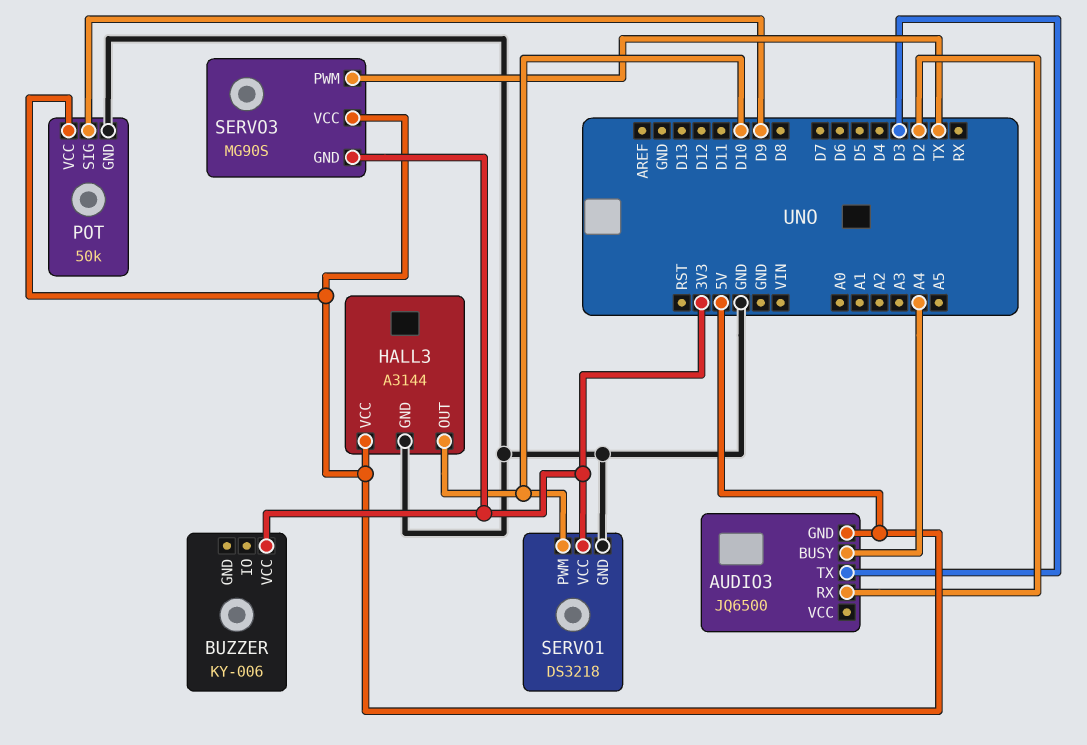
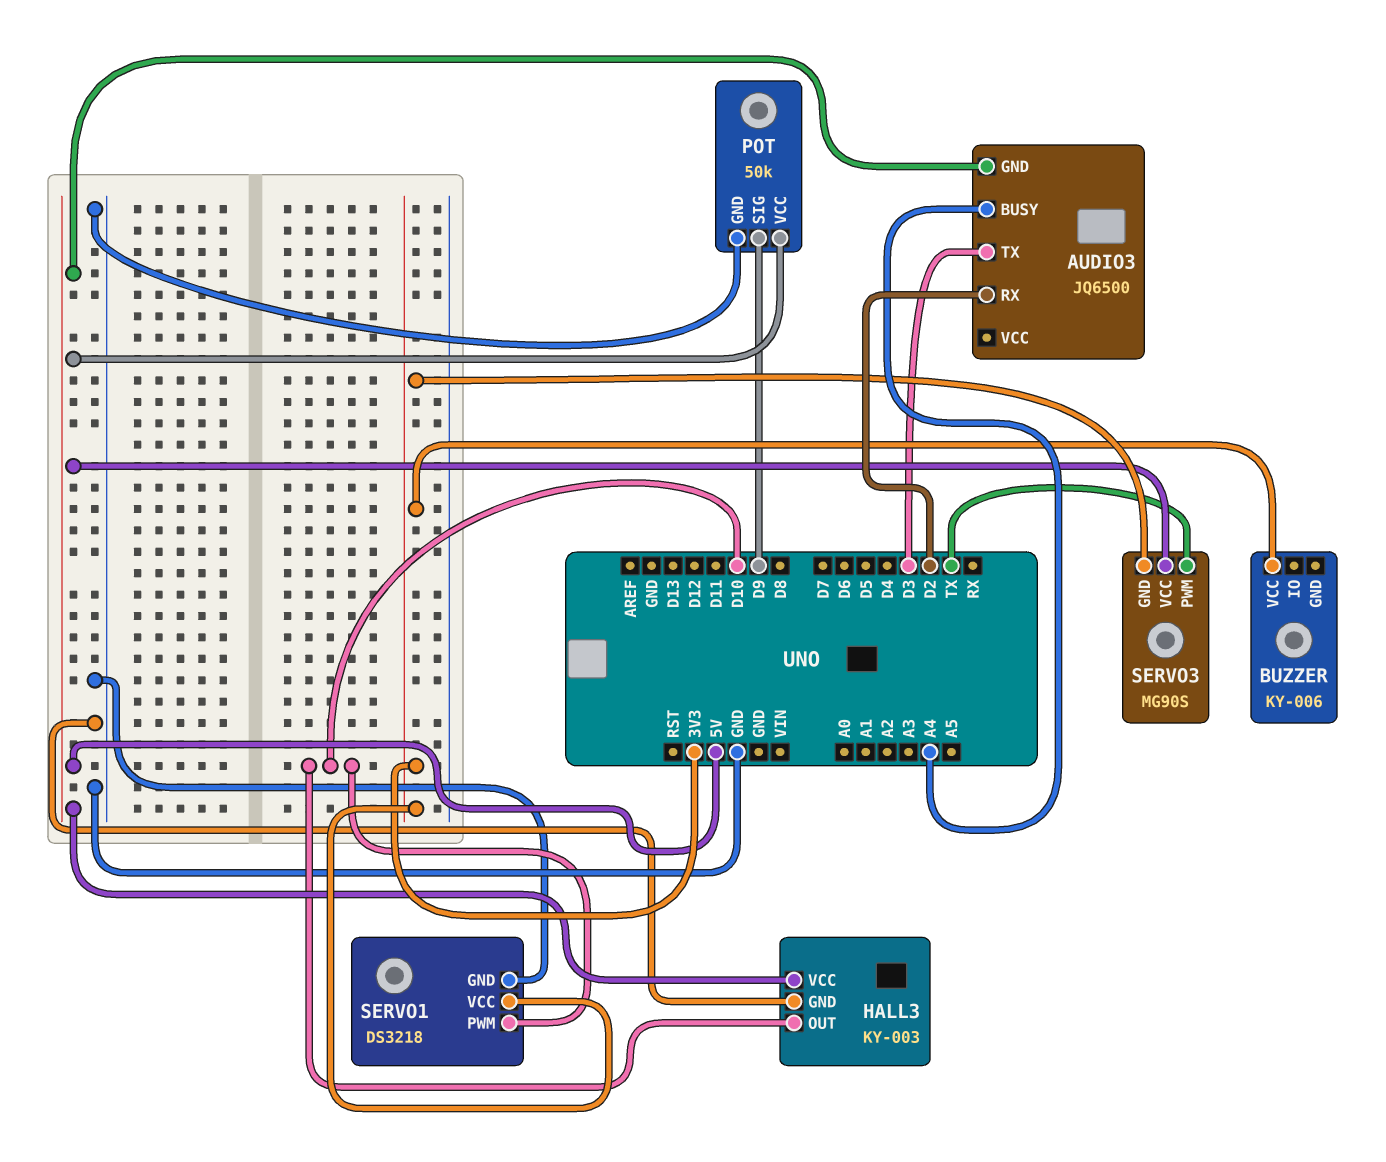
HALL3: A3144 -> KY-003

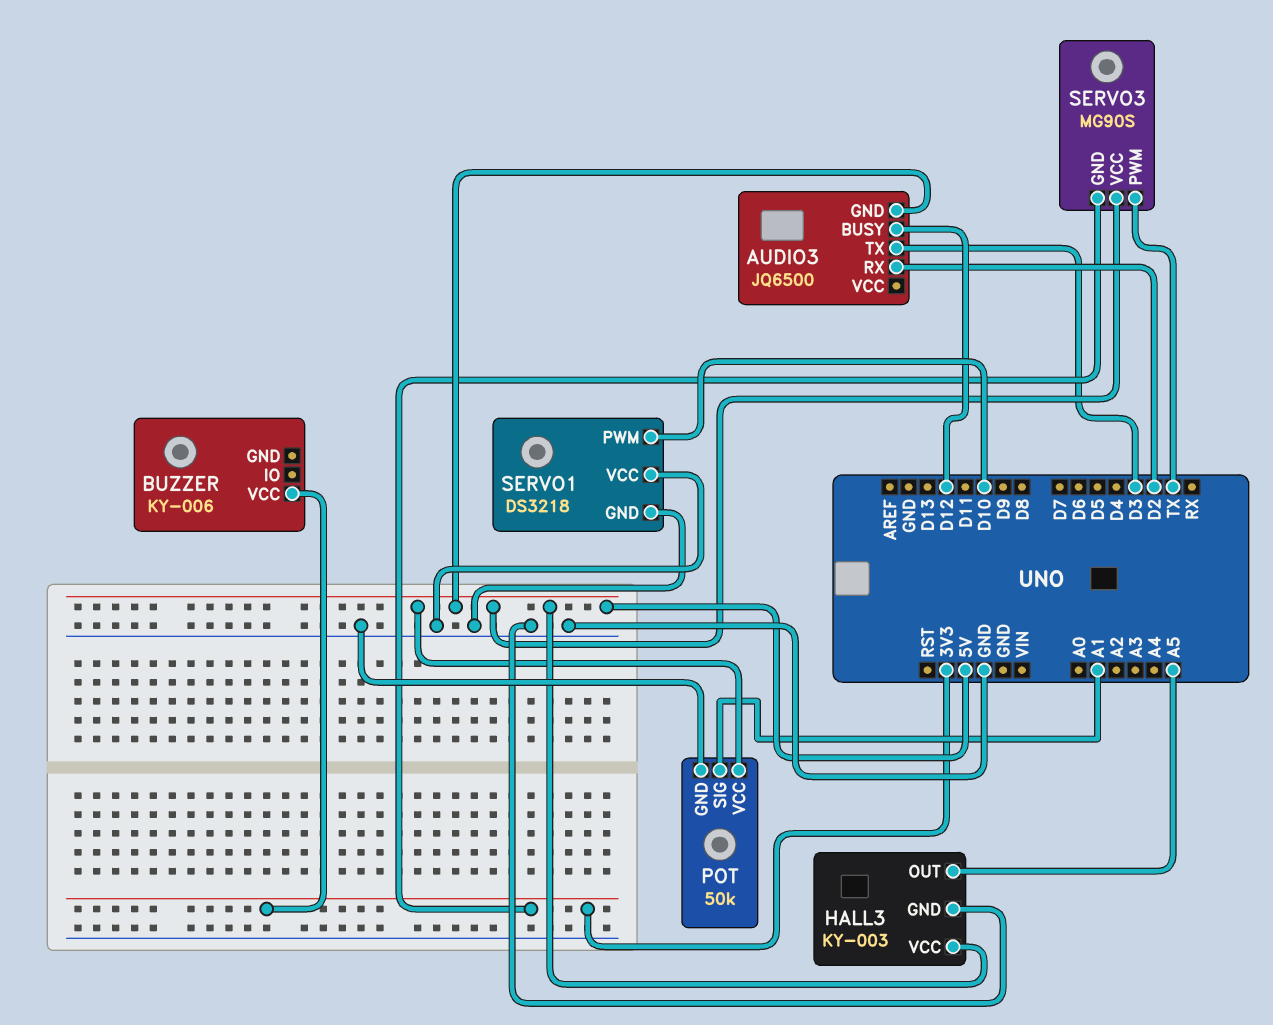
AUDIO3 pin BUSY: A4 -> D12
HALL3 pin OUT: D10 -> A5
POT pin SIG: D9 -> A1
SERVO1 pin VCC: 3V3 -> GND

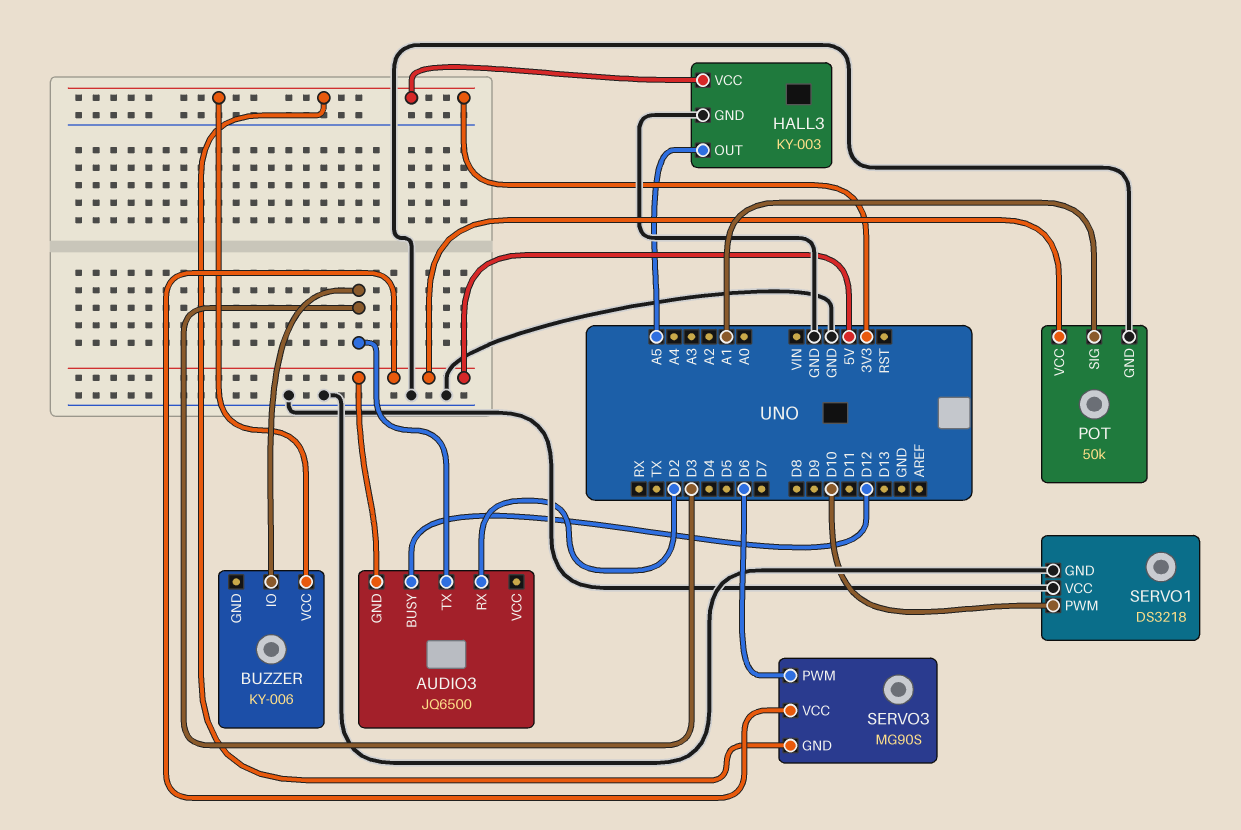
BUZZER pin IO: none -> D3
HALL3 pin VCC: 5V -> 3V3
SERVO3 pin PWM: TX -> D6

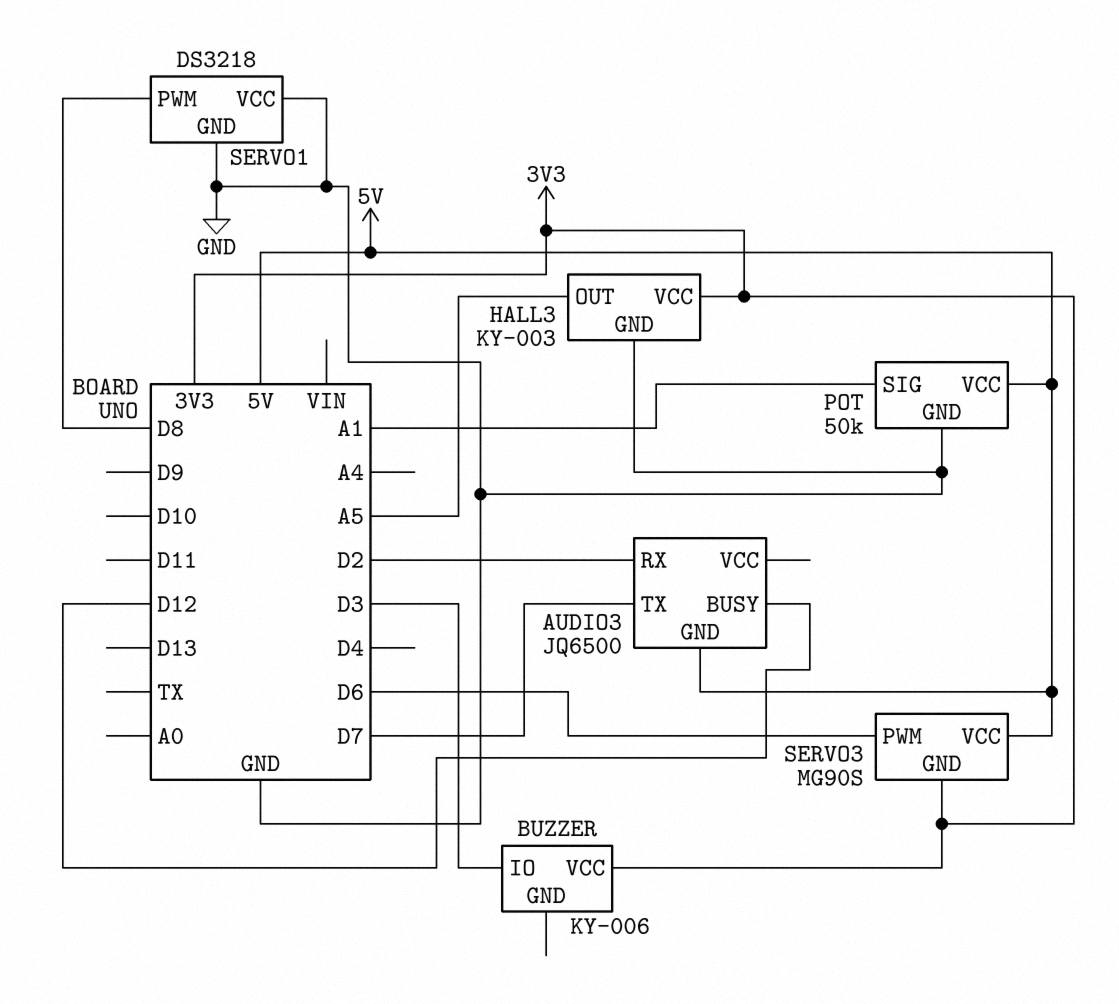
AUDIO3 pin TX: D3 -> D7
SERVO1 pin PWM: D10 -> D8

